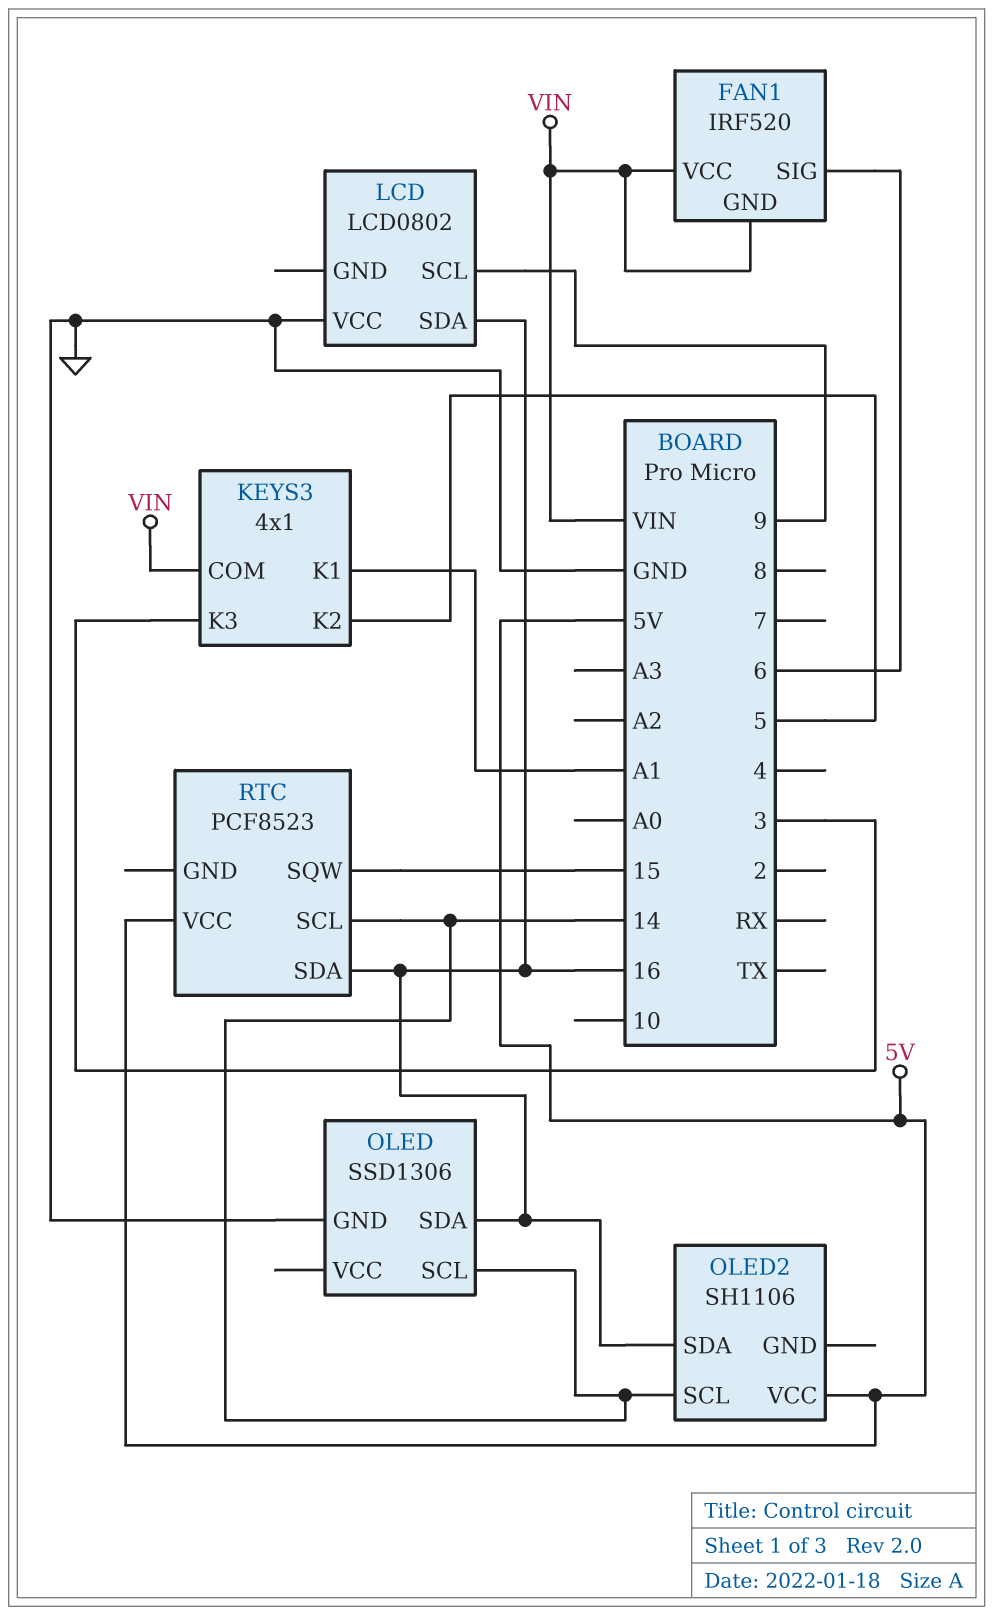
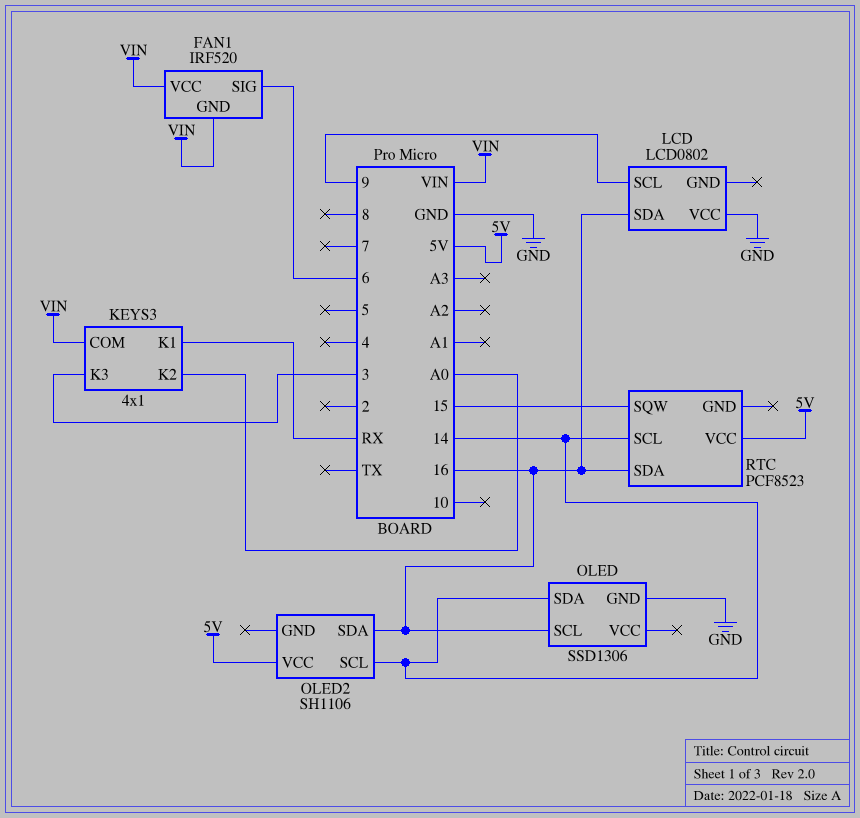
KEYS3 pin K1: A1 -> RX
KEYS3 pin K2: 5 -> A0
OLED pin SCL: 14 -> 16
OLED pin SDA: 16 -> 14

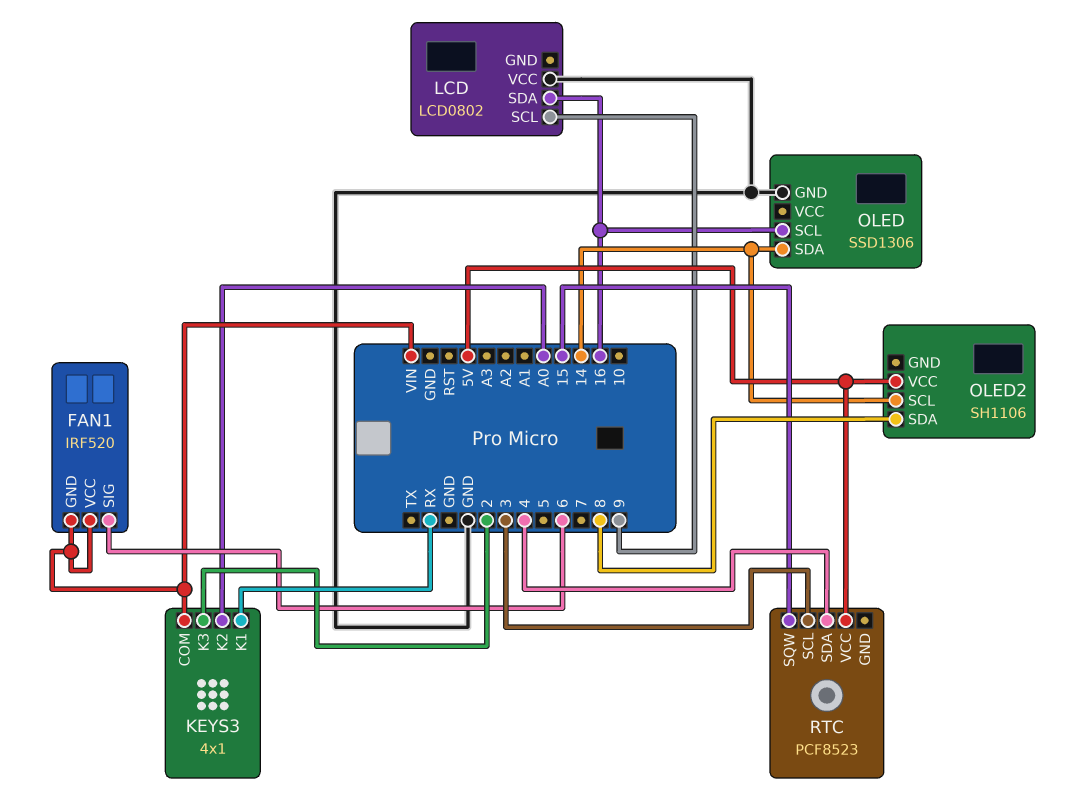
KEYS3 pin K3: 3 -> 2
OLED2 pin SDA: 16 -> 8
RTC pin SCL: 14 -> 3
RTC pin SDA: 16 -> 4

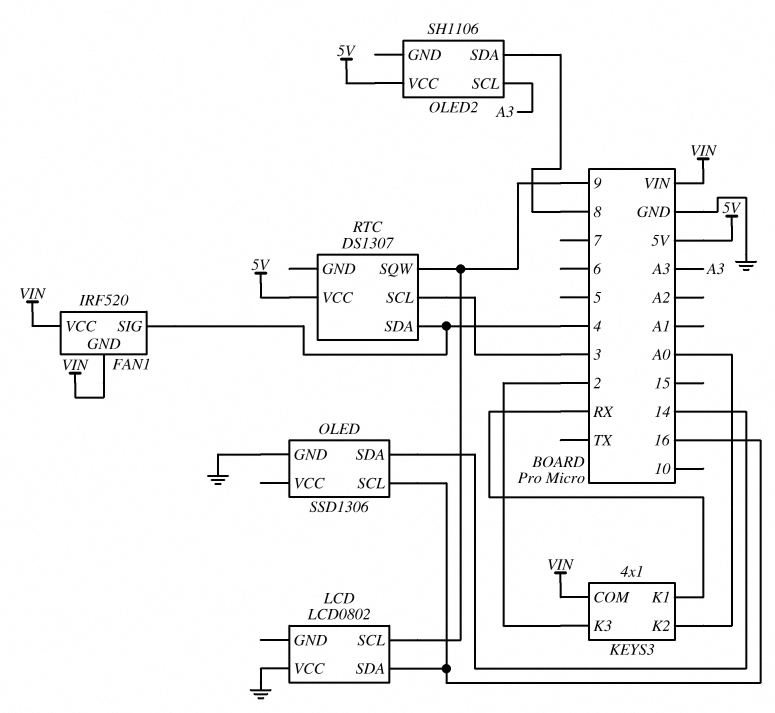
FAN1 pin SIG: 6 -> 4
OLED2 pin SCL: 14 -> A3
RTC: PCF8523 -> DS1307
RTC pin SQW: 15 -> 9

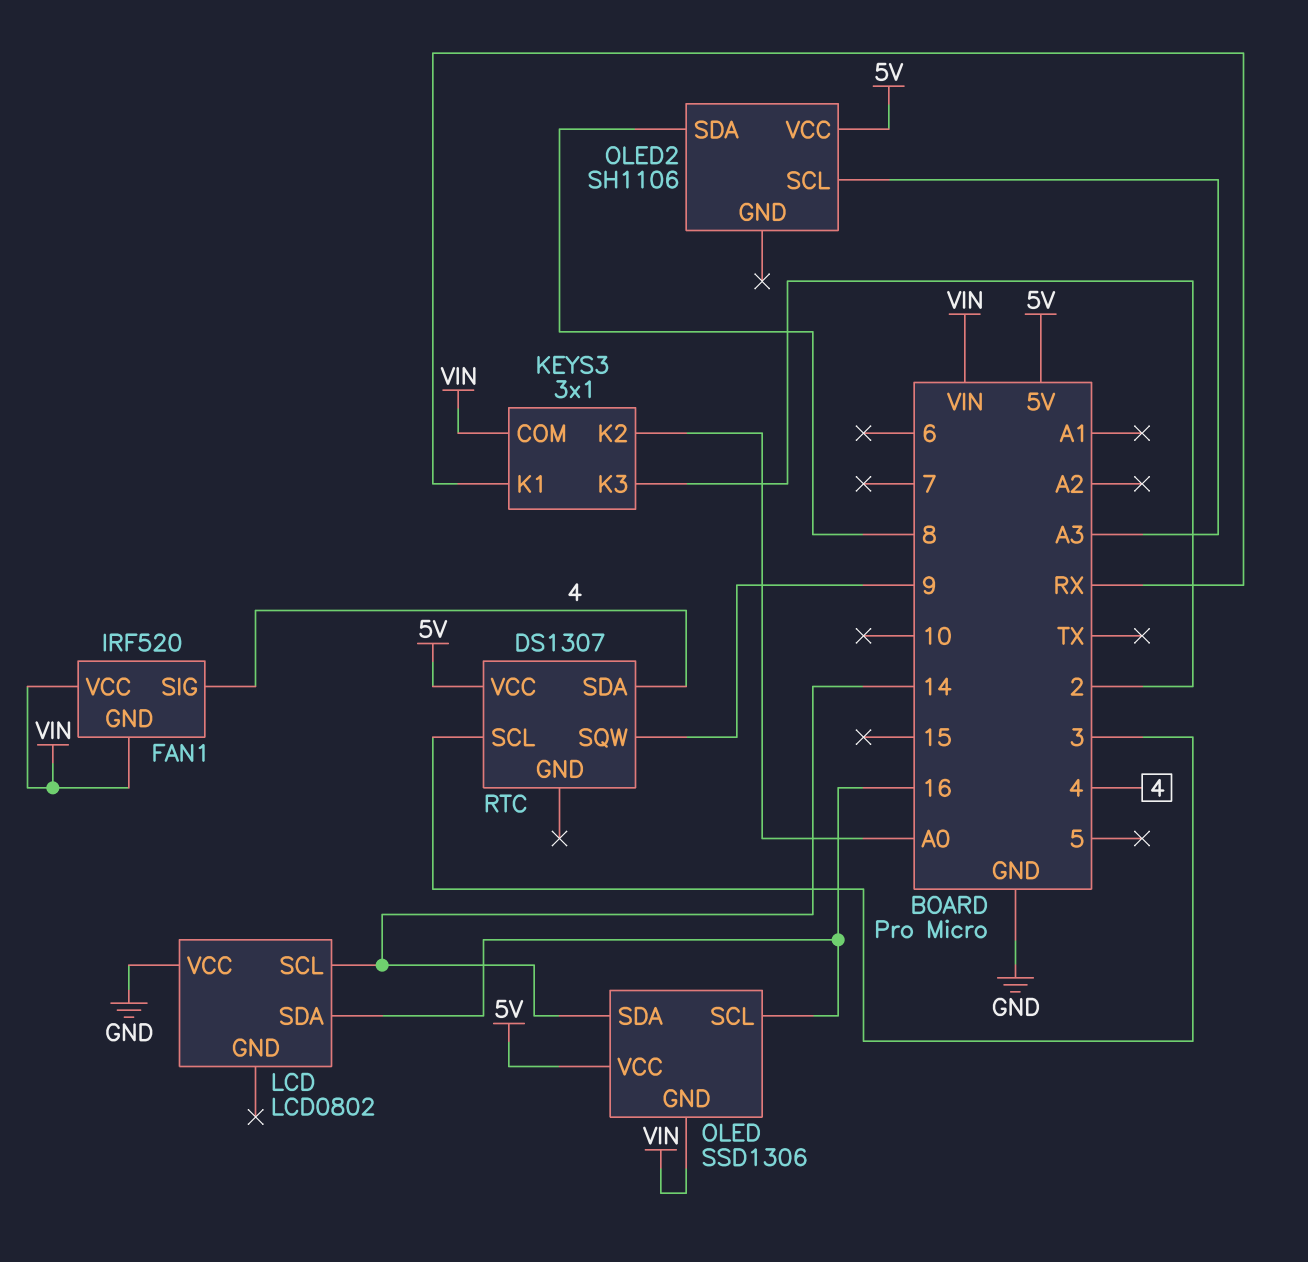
KEYS3: 4x1 -> 3x1
LCD pin SCL: 9 -> 14
OLED pin GND: GND -> VIN
OLED pin VCC: none -> 5V

